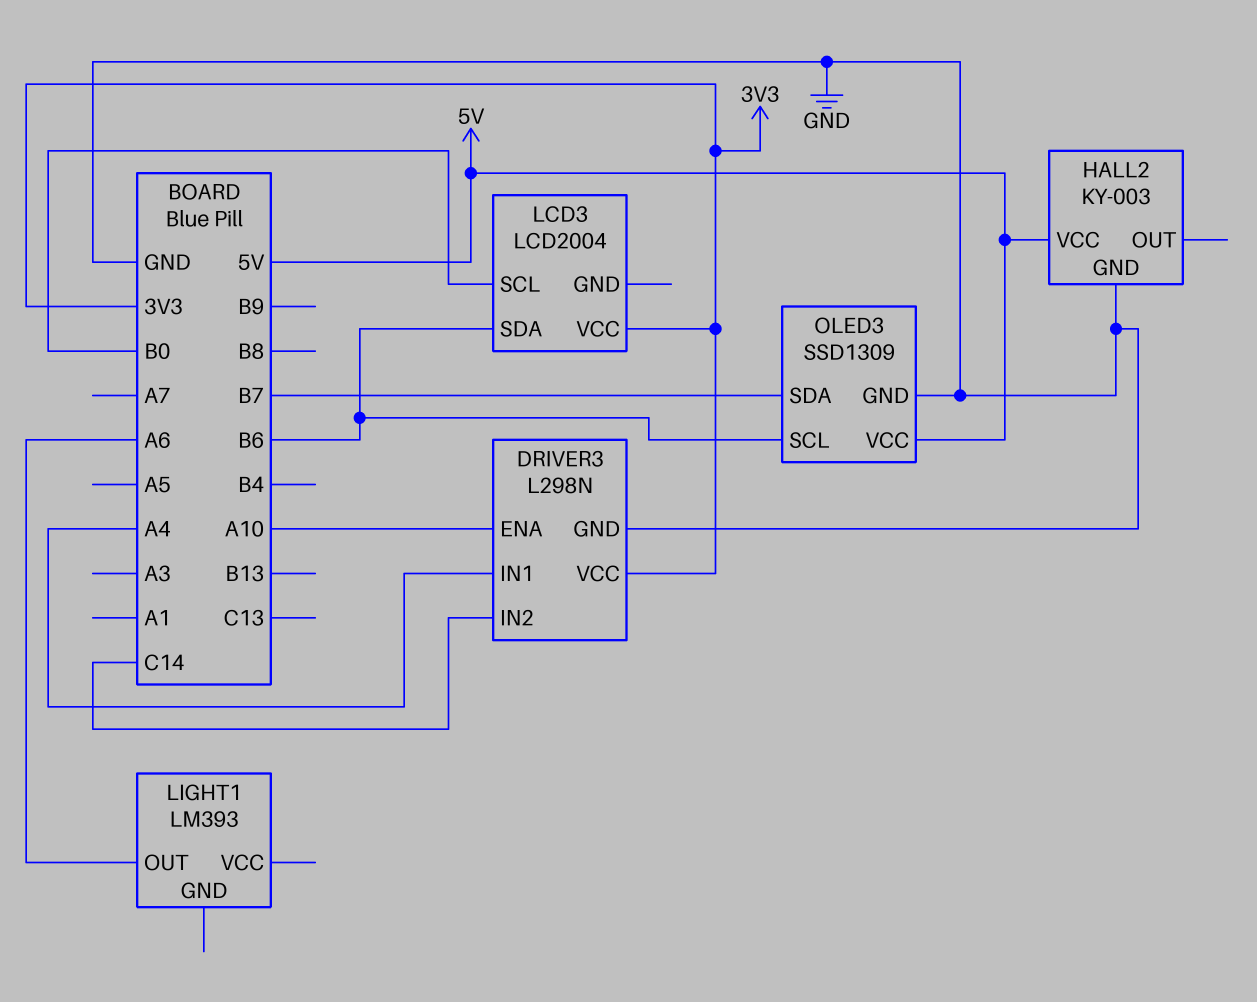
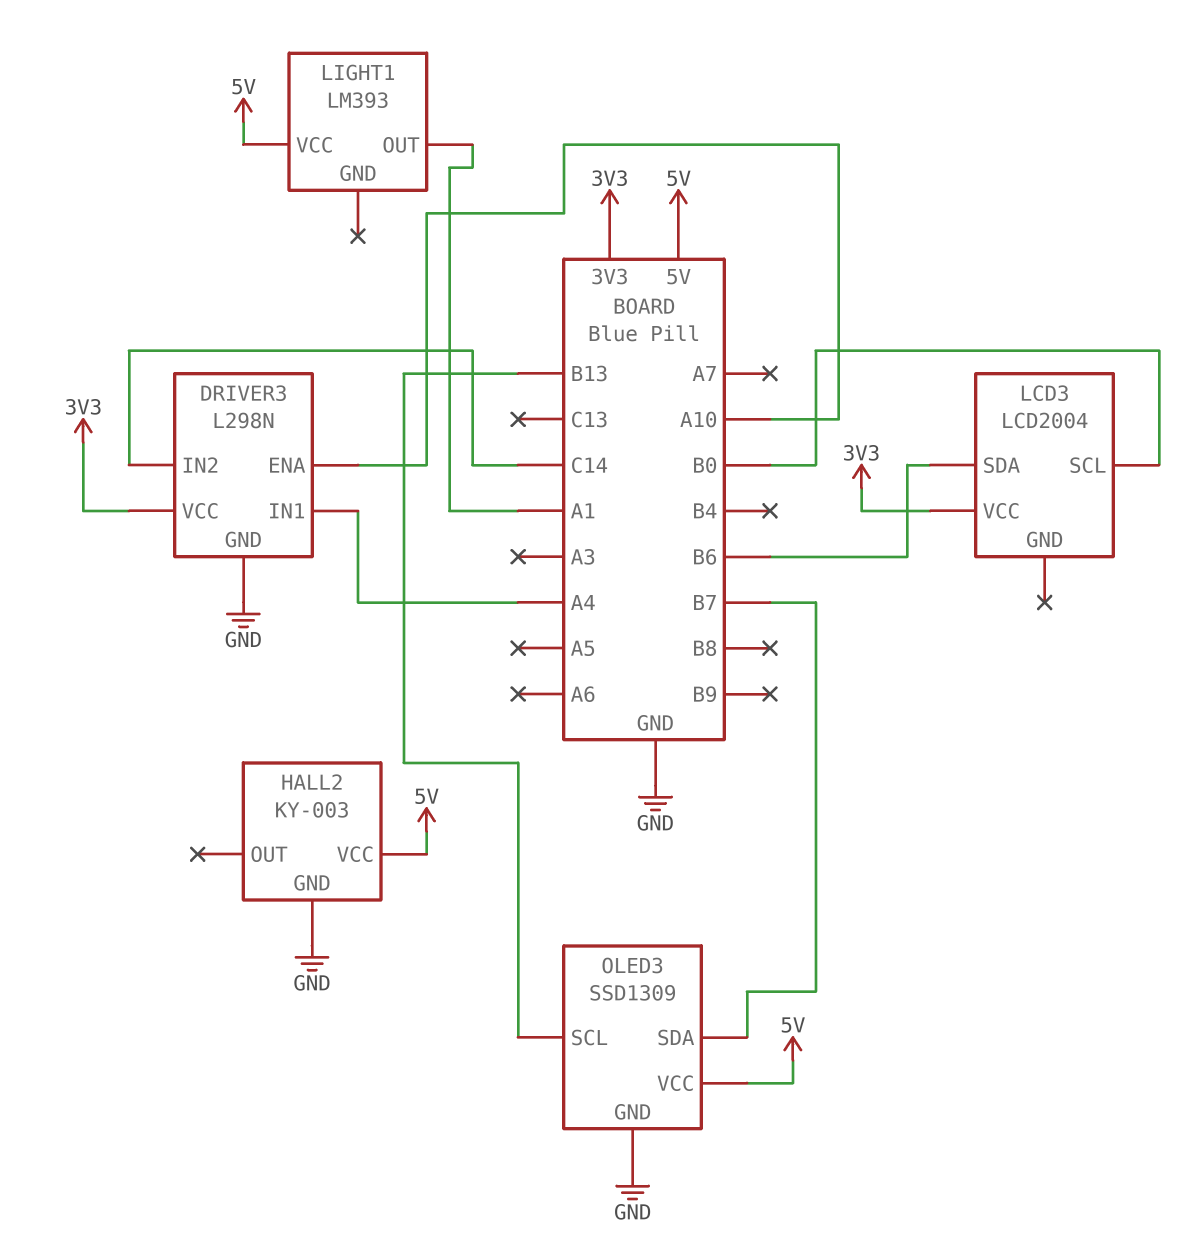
LIGHT1 pin OUT: A6 -> A1
LIGHT1 pin VCC: none -> 5V
OLED3 pin SCL: B6 -> B13

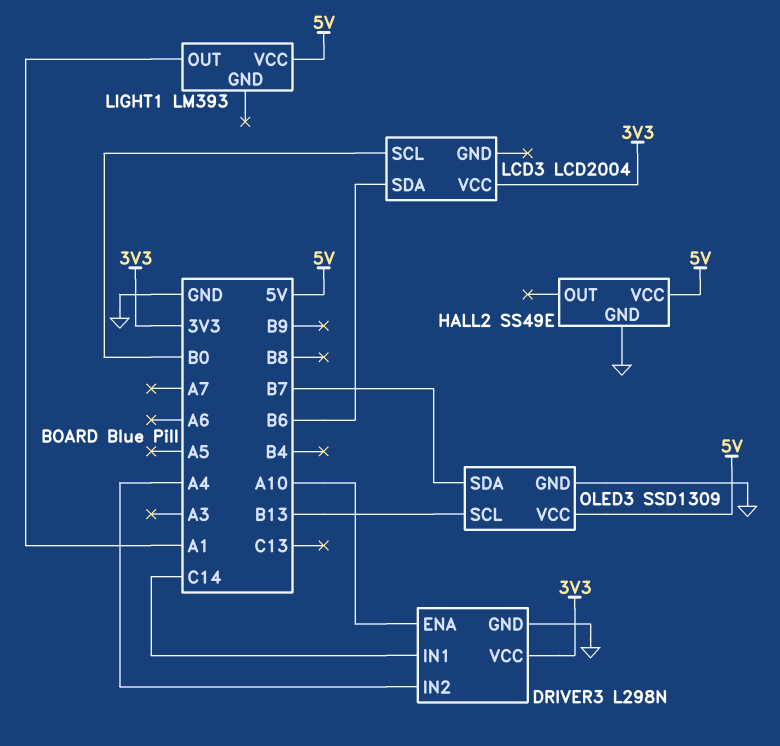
DRIVER3 pin IN1: A4 -> C14
DRIVER3 pin IN2: C14 -> A4
HALL2: KY-003 -> SS49E

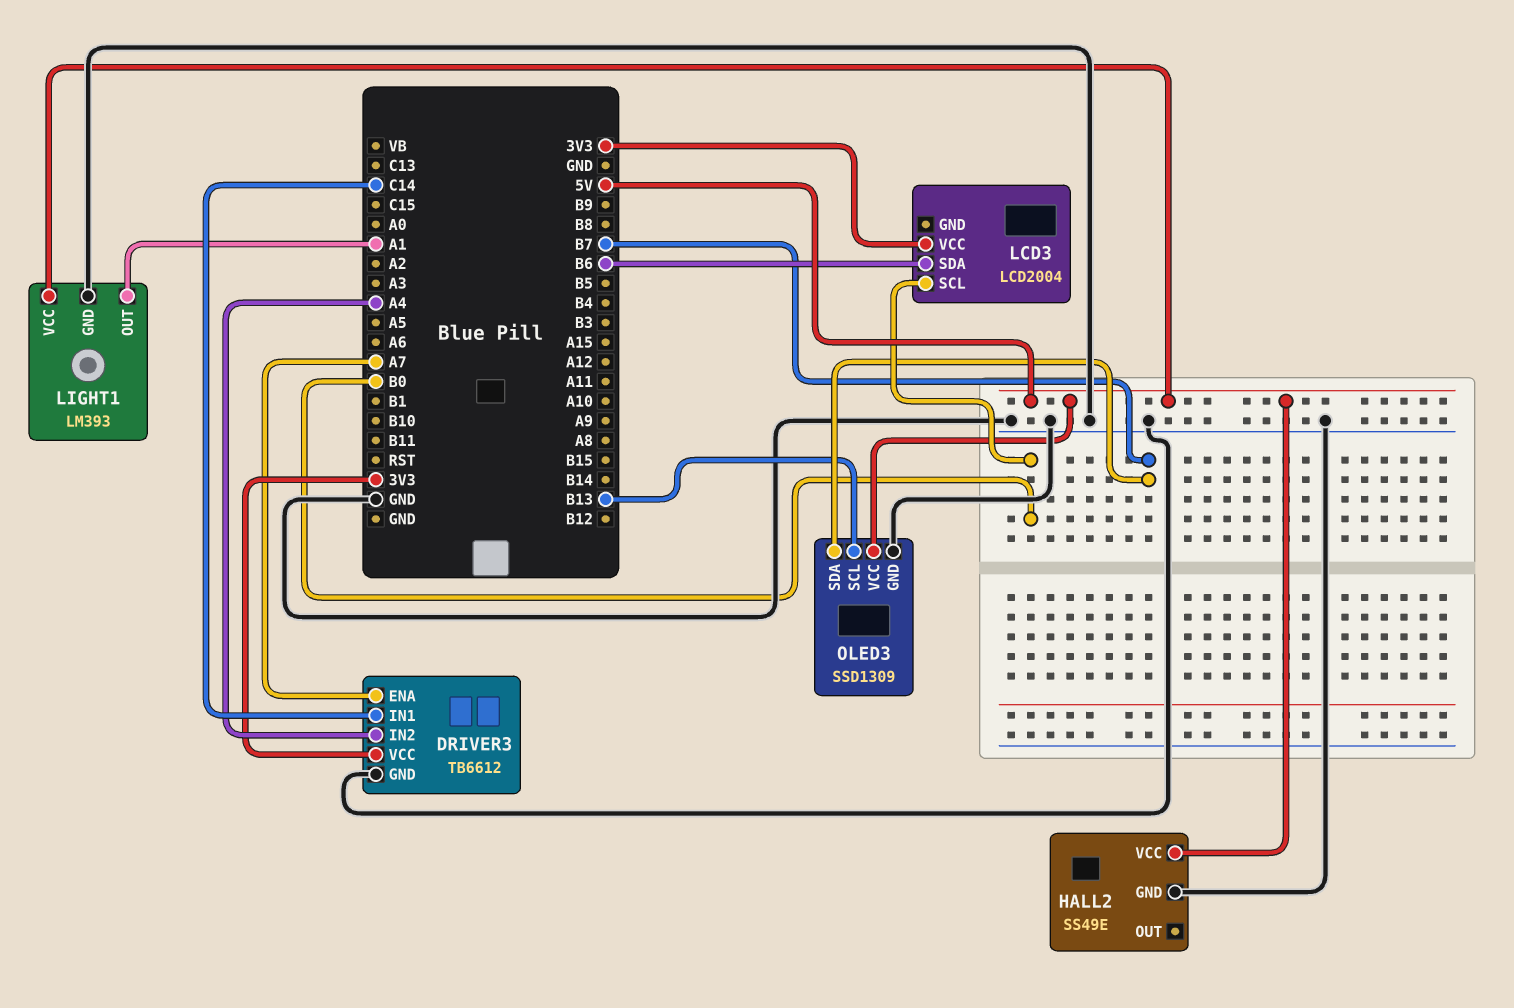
DRIVER3: L298N -> TB6612
DRIVER3 pin ENA: A10 -> A7
LIGHT1 pin GND: none -> GND

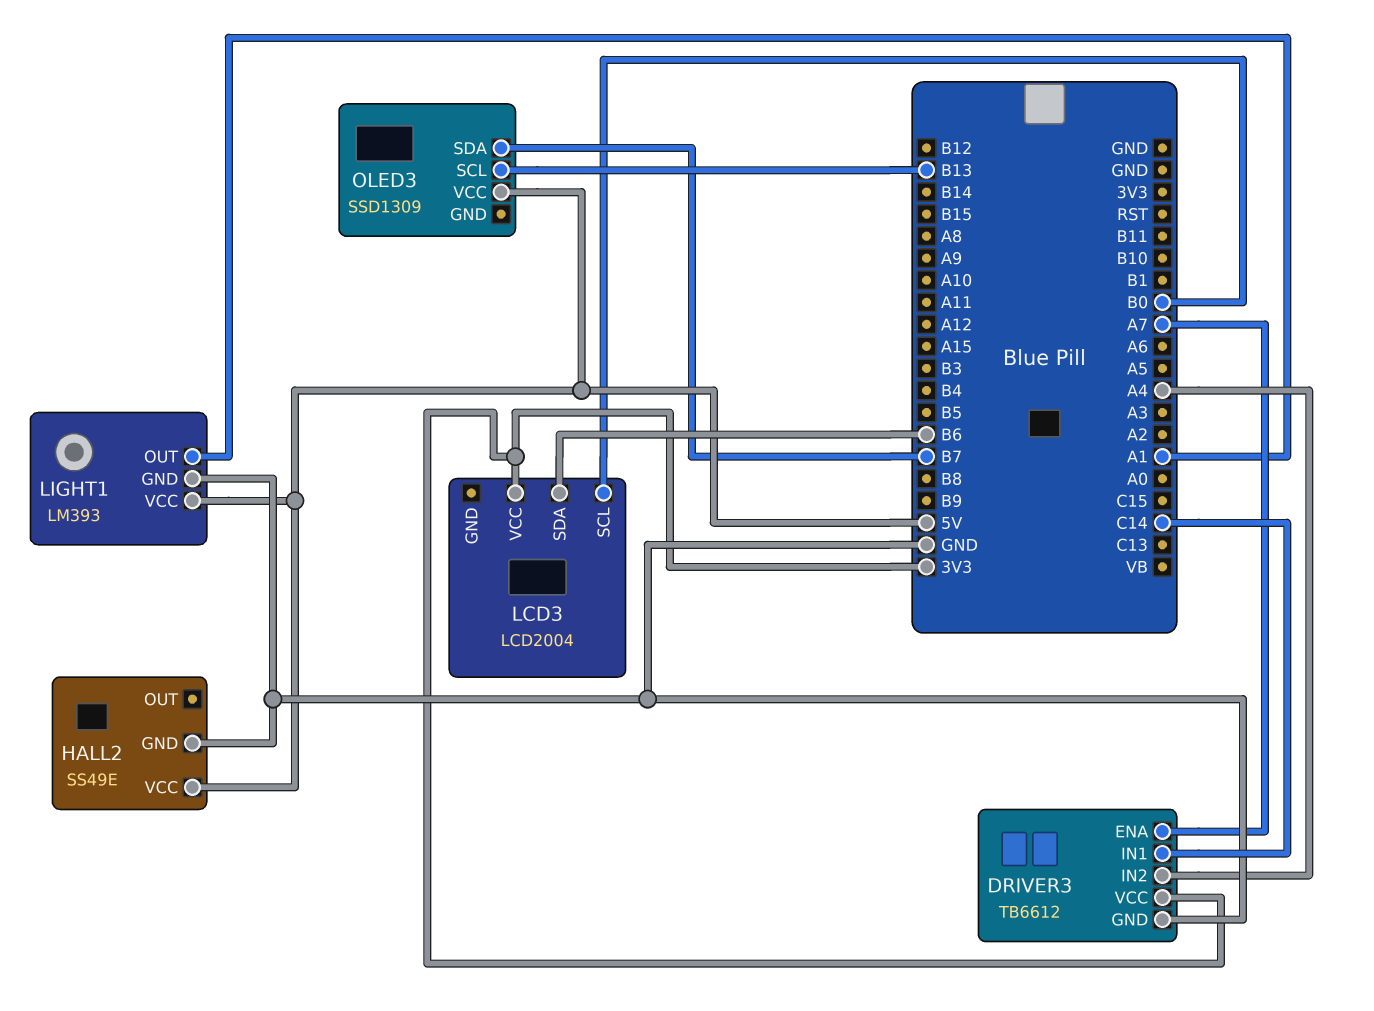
OLED3 pin GND: GND -> none

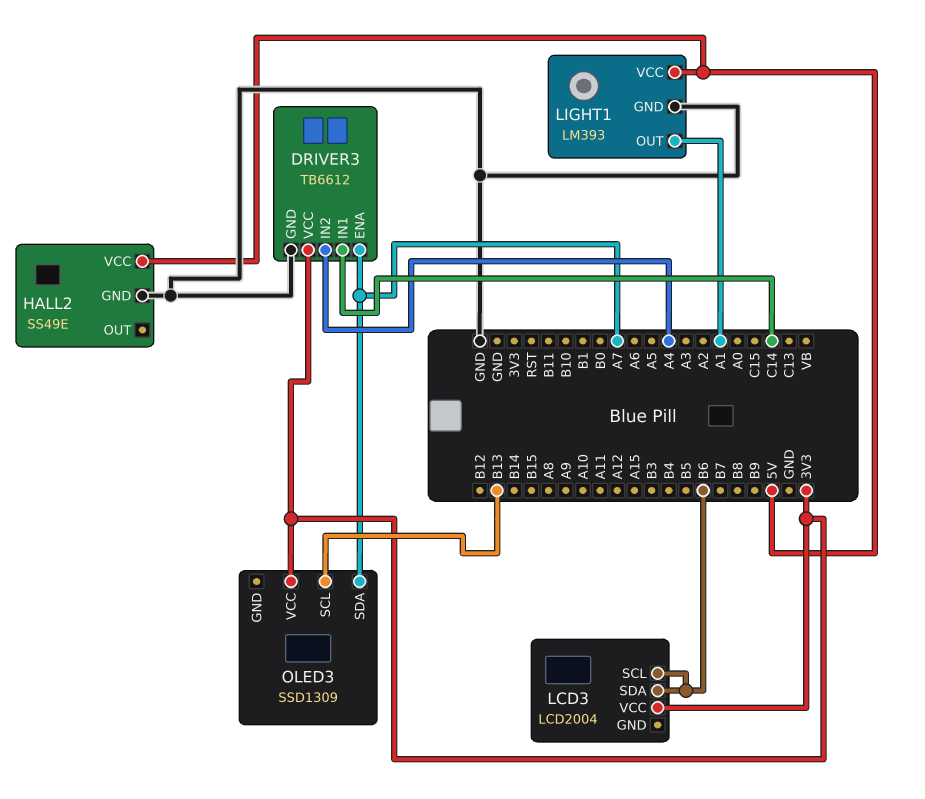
LCD3 pin SCL: B0 -> B6
OLED3 pin SDA: B7 -> A7
OLED3 pin VCC: 5V -> 3V3

